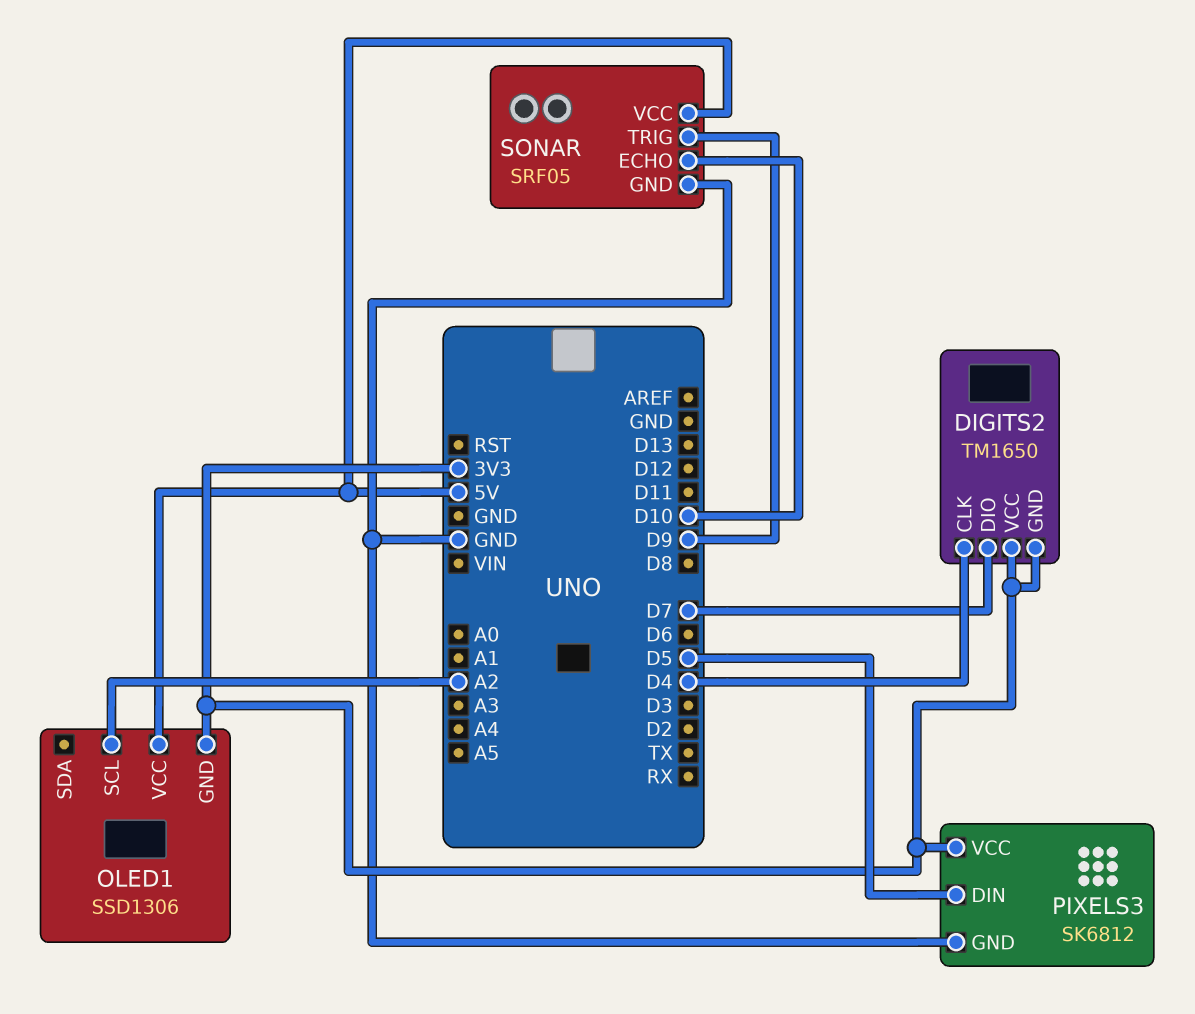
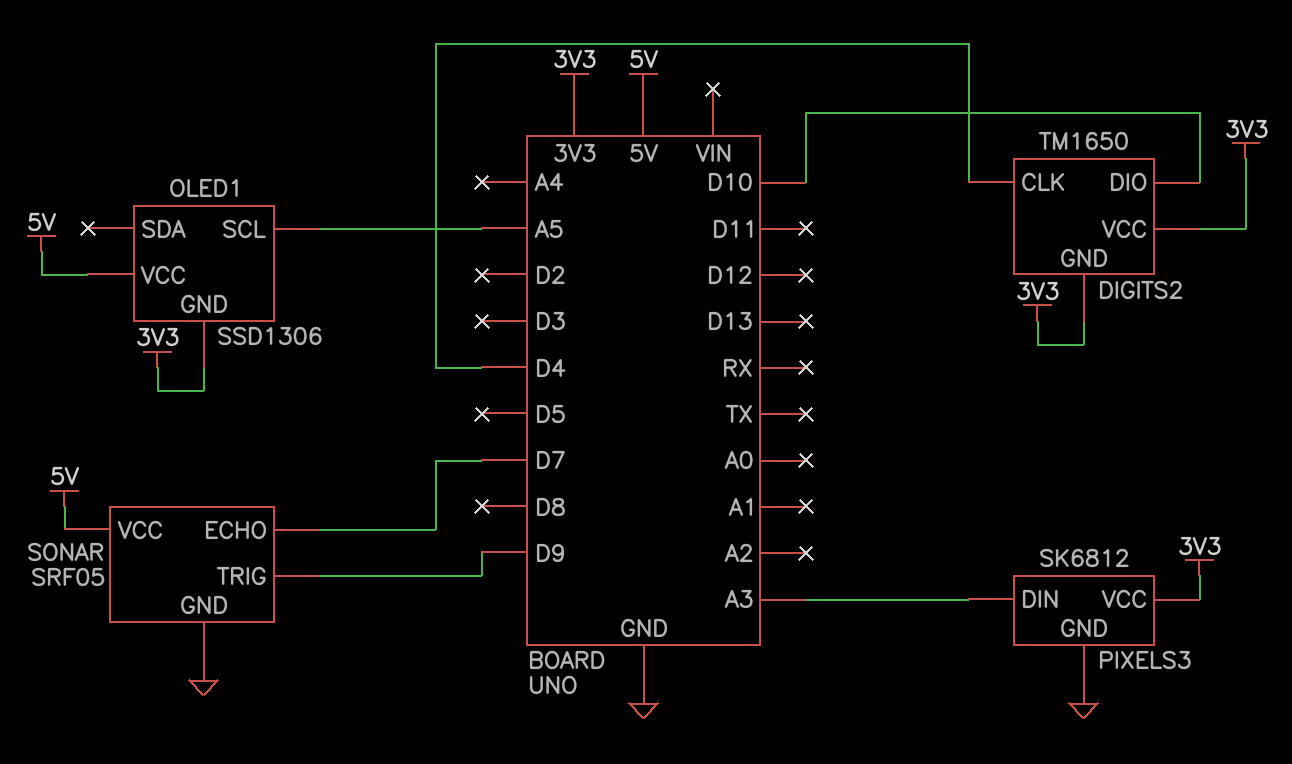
DIGITS2 pin DIO: D7 -> D10
OLED1 pin SCL: A2 -> A5
PIXELS3 pin DIN: D5 -> A3
SONAR pin ECHO: D10 -> D7

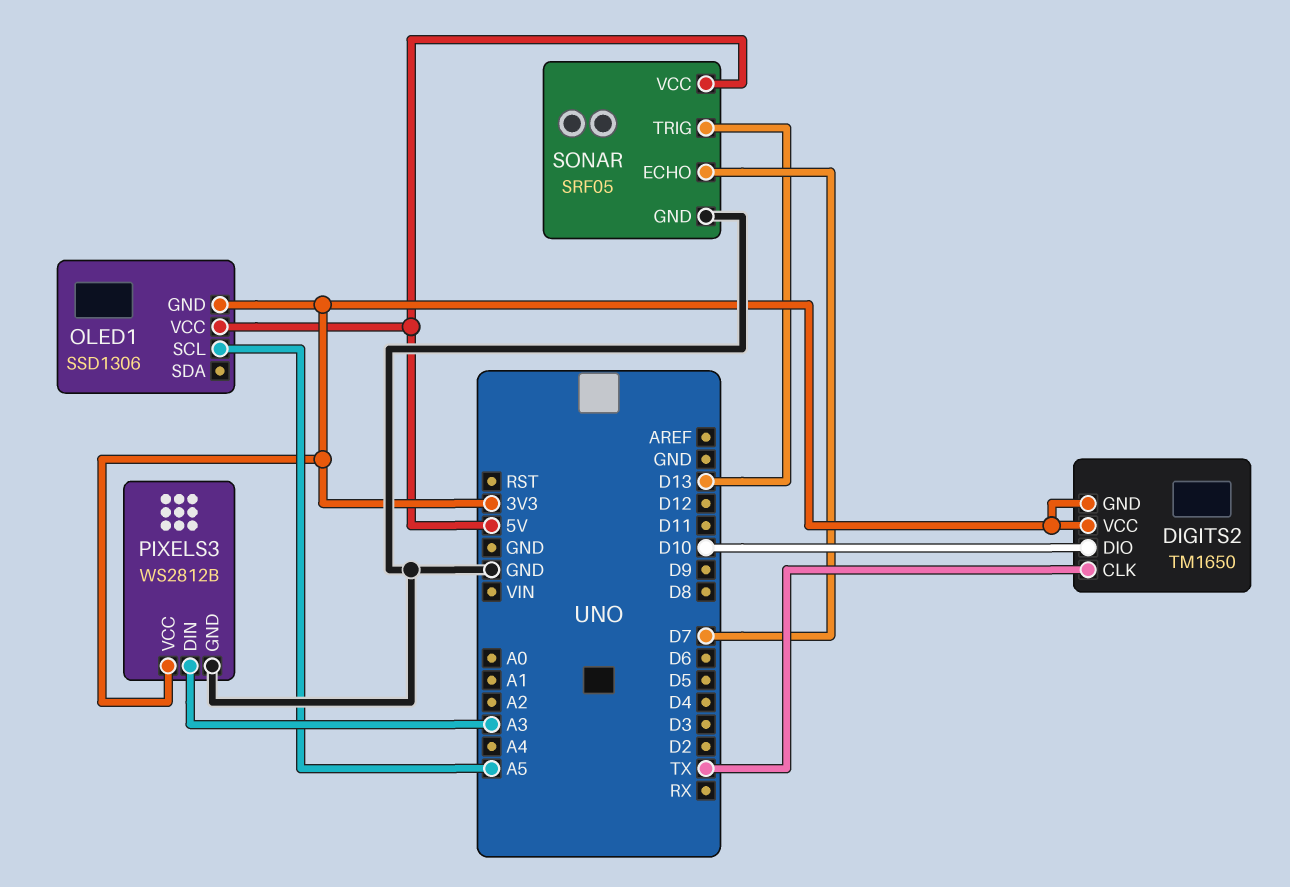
DIGITS2 pin CLK: D4 -> TX
PIXELS3: SK6812 -> WS2812B
SONAR pin TRIG: D9 -> D13

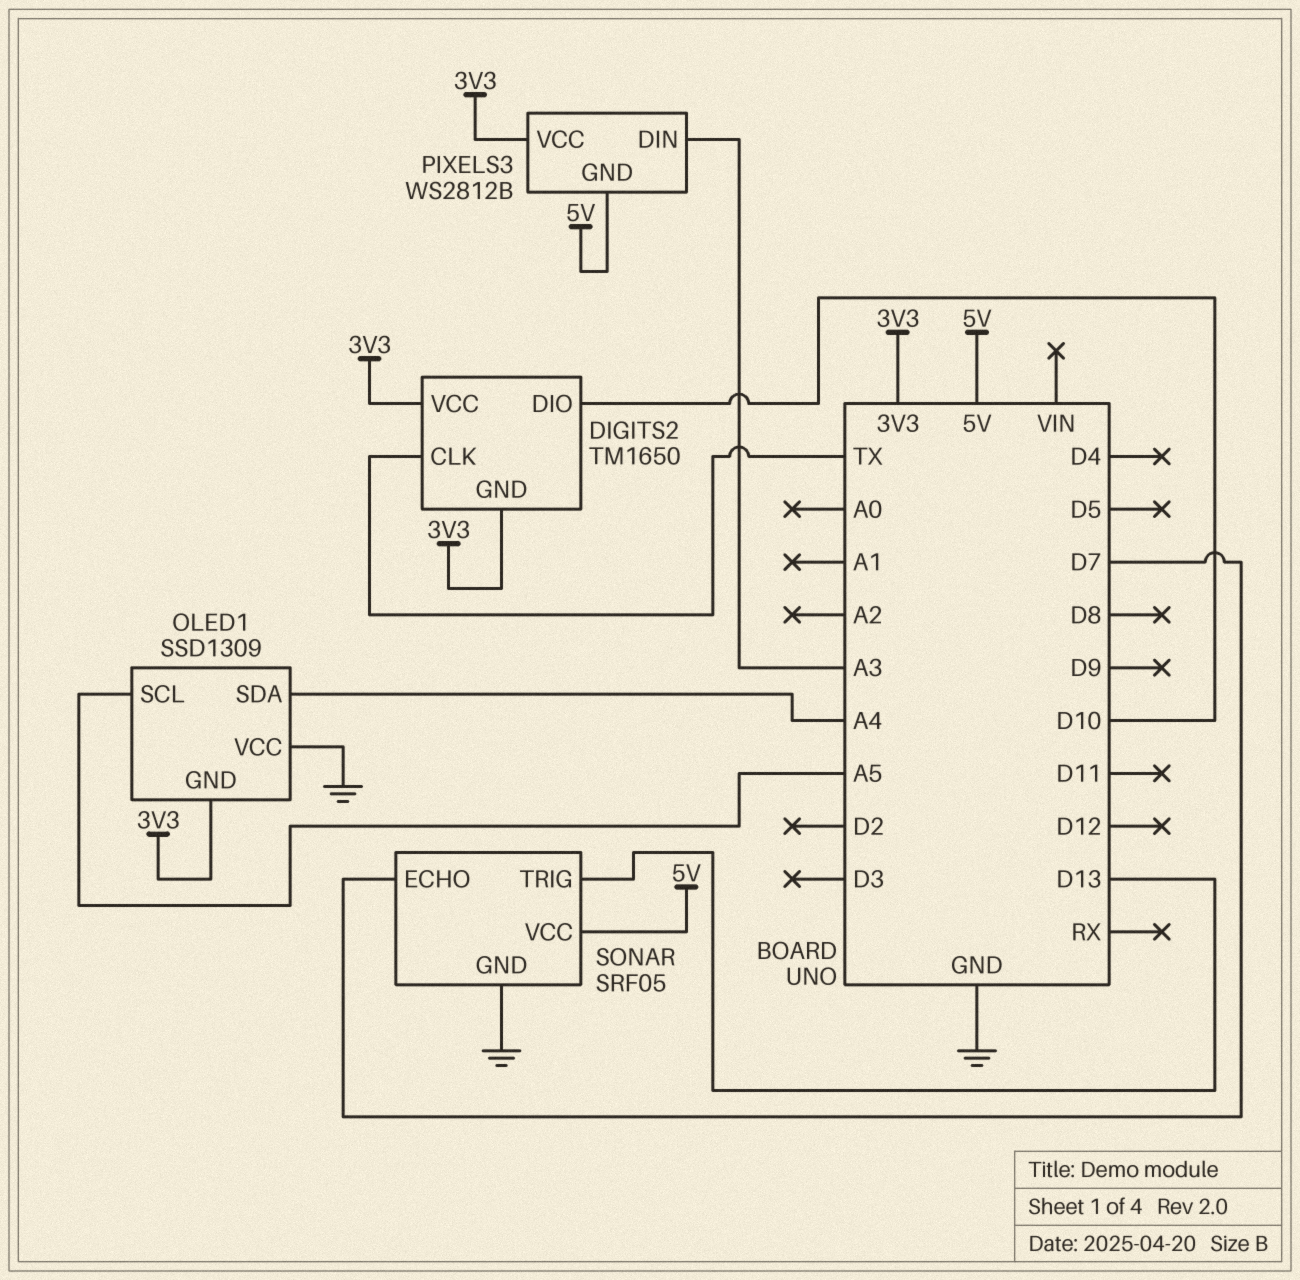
OLED1: SSD1306 -> SSD1309
OLED1 pin SDA: none -> A4
OLED1 pin VCC: 5V -> GND
PIXELS3 pin GND: GND -> 5V

